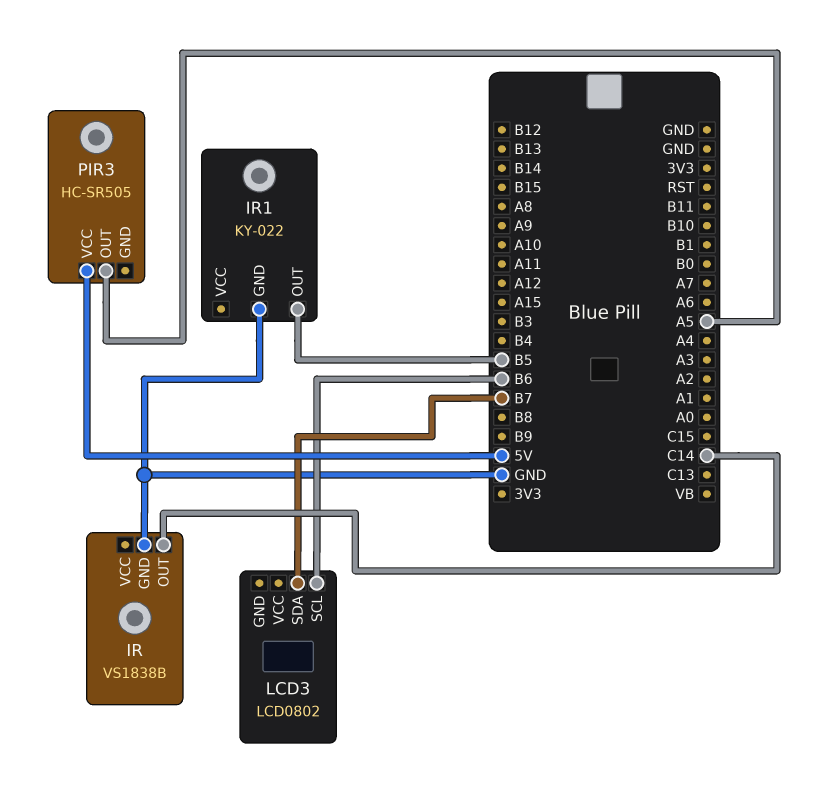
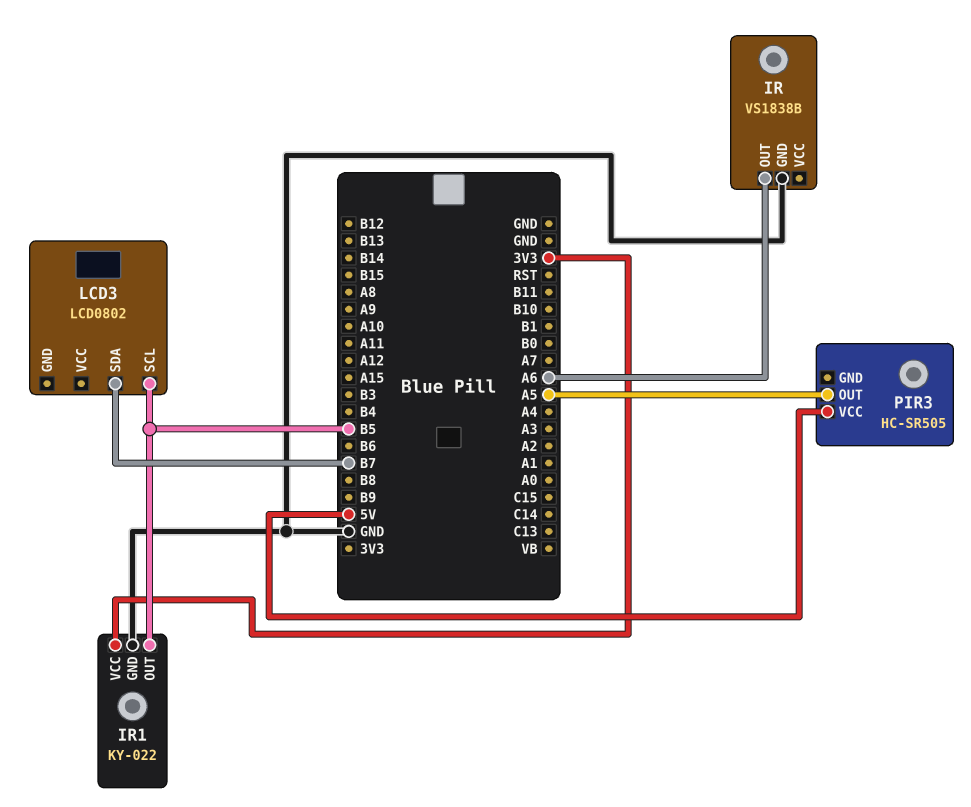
IR pin OUT: C14 -> A6
IR1 pin VCC: none -> 3V3
LCD3 pin SCL: B6 -> B5

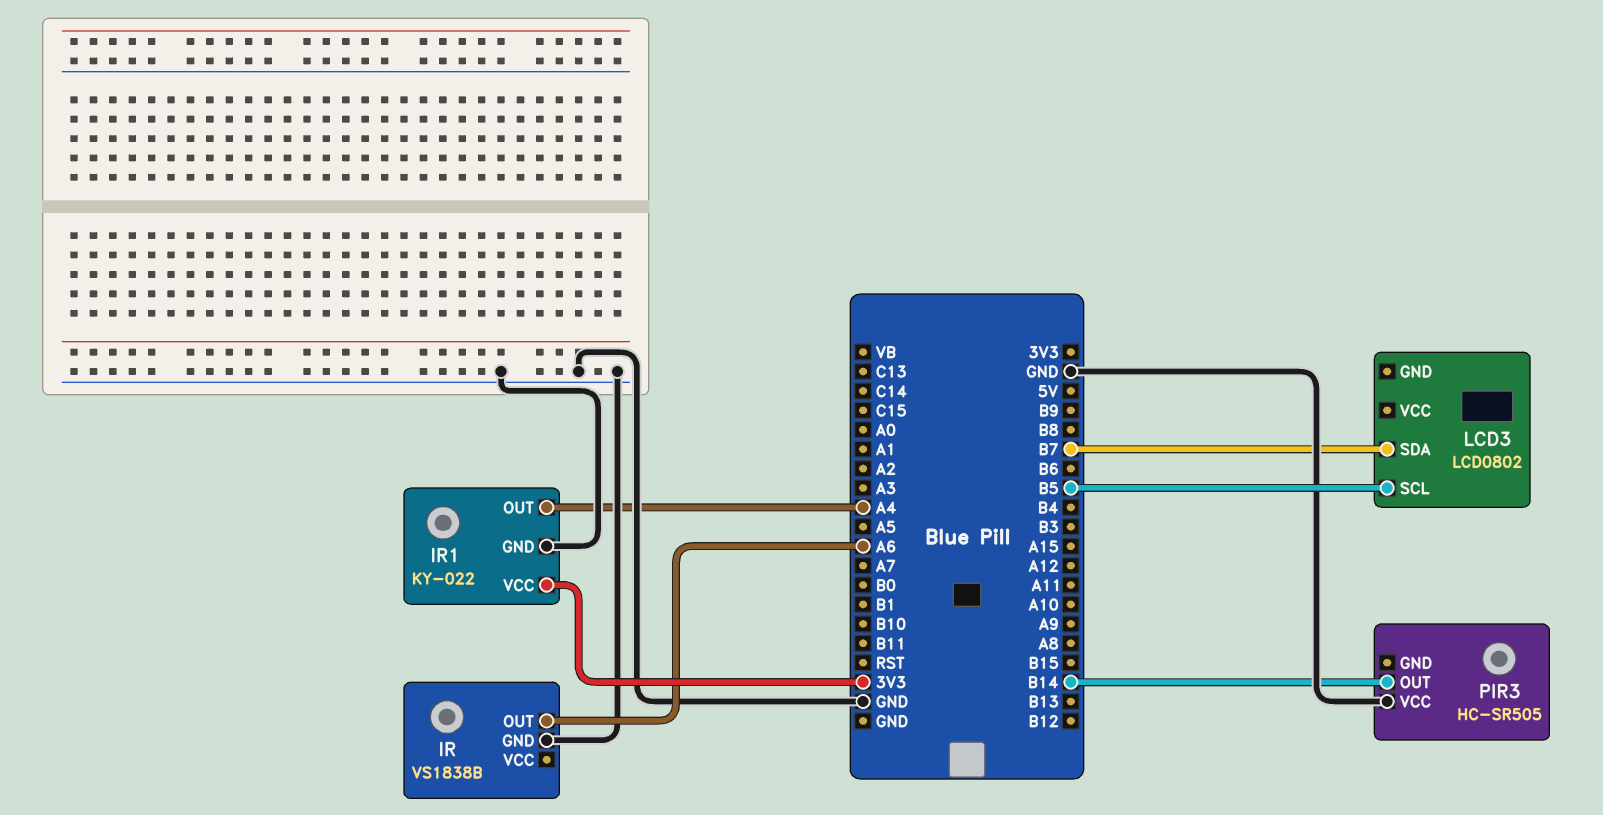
IR1 pin OUT: B5 -> A4
PIR3 pin OUT: A5 -> B14
PIR3 pin VCC: 5V -> GND

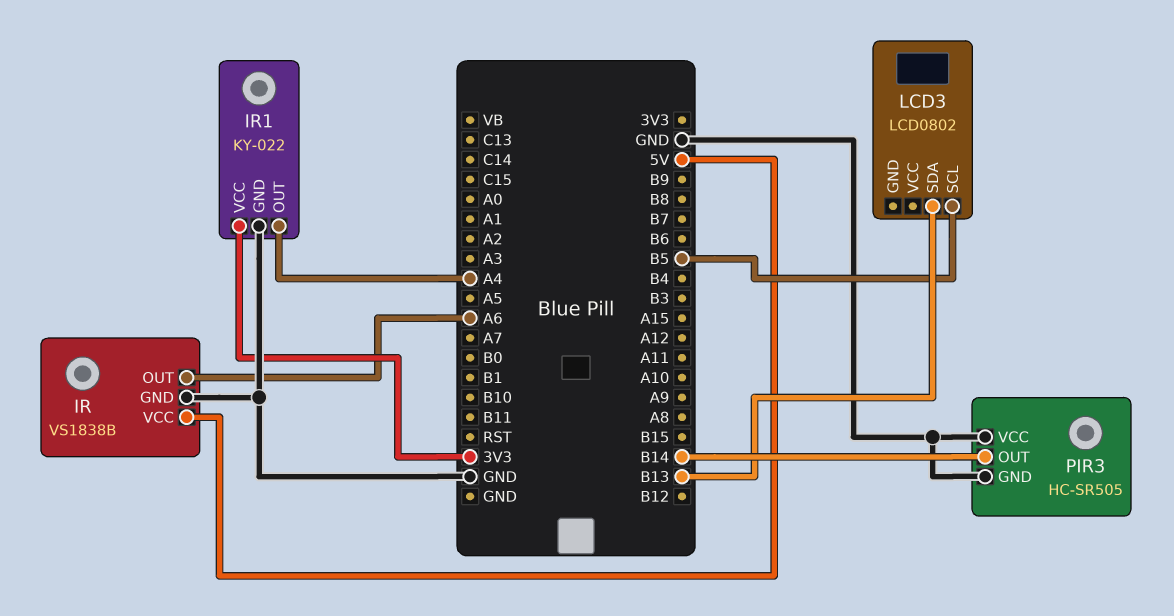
IR pin VCC: none -> 5V
LCD3 pin SDA: B7 -> B13
PIR3 pin GND: none -> GND

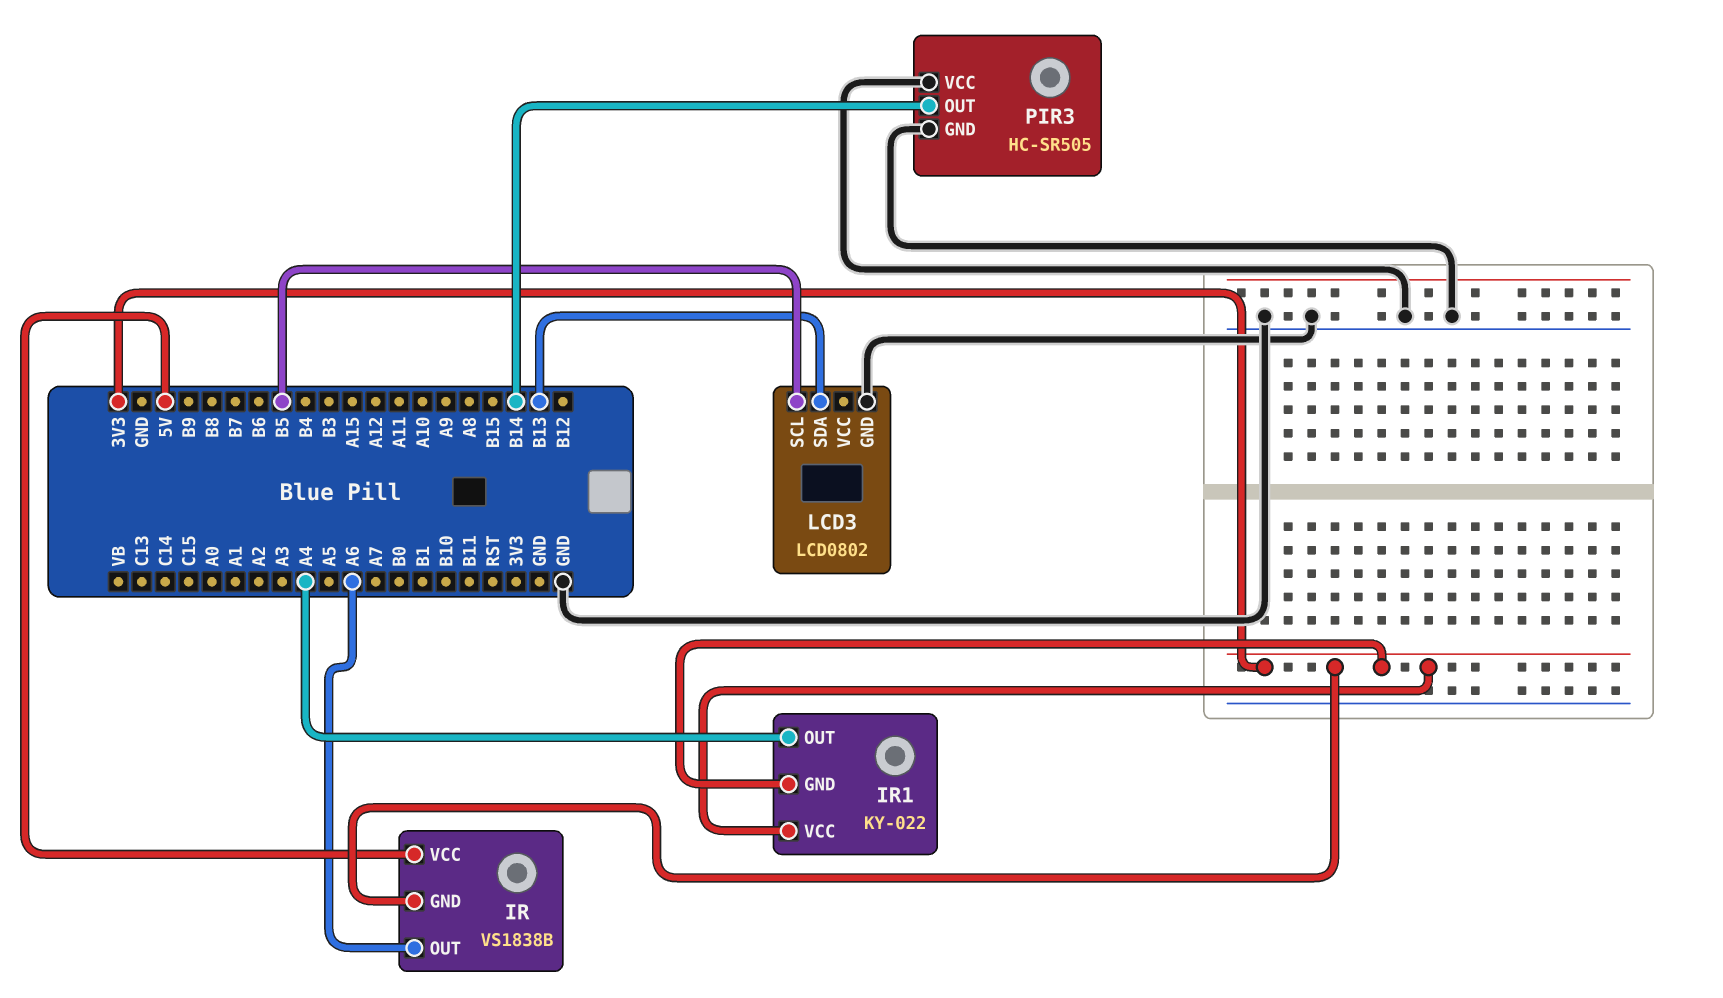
IR pin GND: GND -> 3V3
IR1 pin GND: GND -> 3V3
LCD3 pin GND: none -> GND

